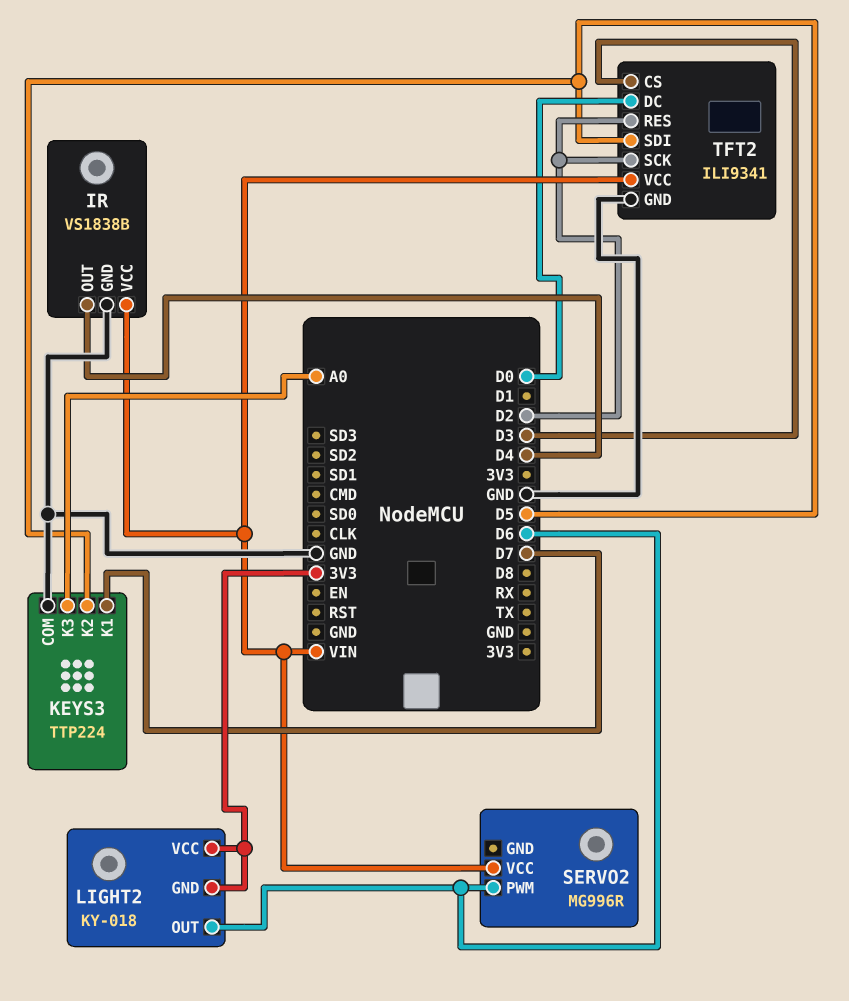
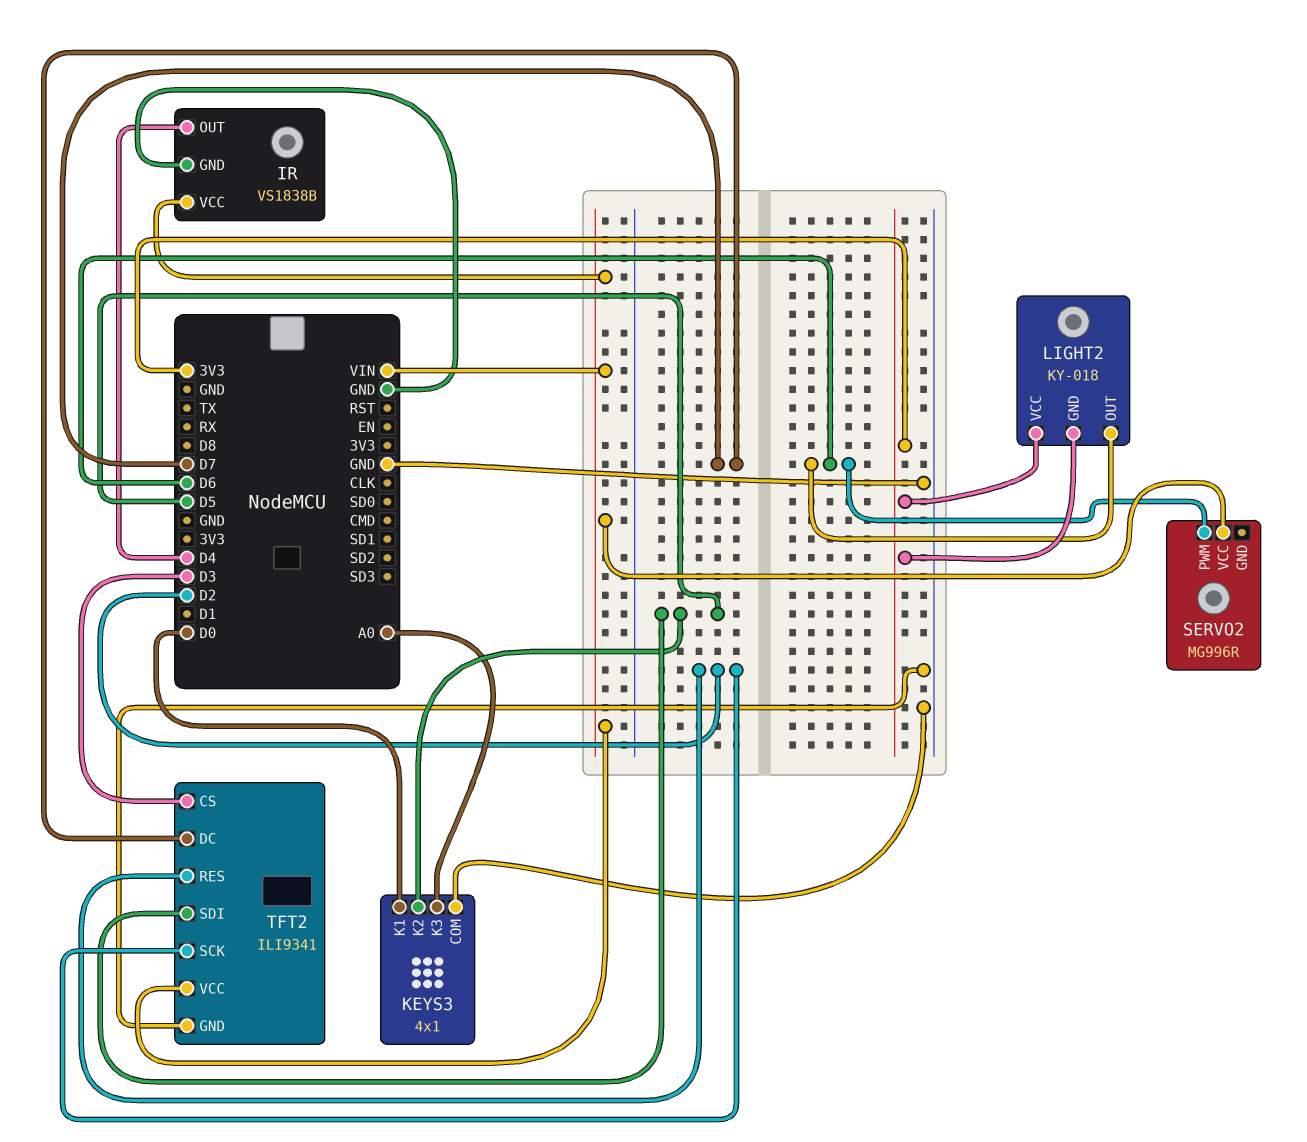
KEYS3: TTP224 -> 4x1
KEYS3 pin K1: D7 -> D0
TFT2 pin DC: D0 -> D7

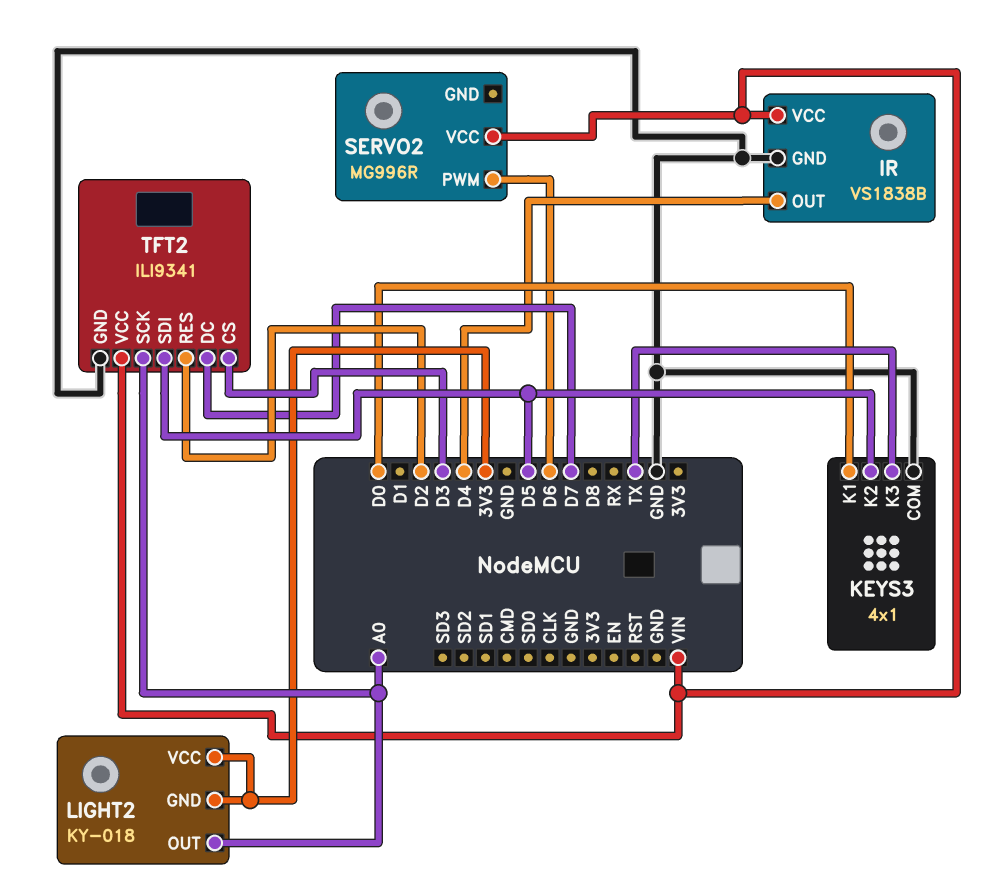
KEYS3 pin K3: A0 -> TX
LIGHT2 pin OUT: D6 -> A0
TFT2 pin SCK: D2 -> A0

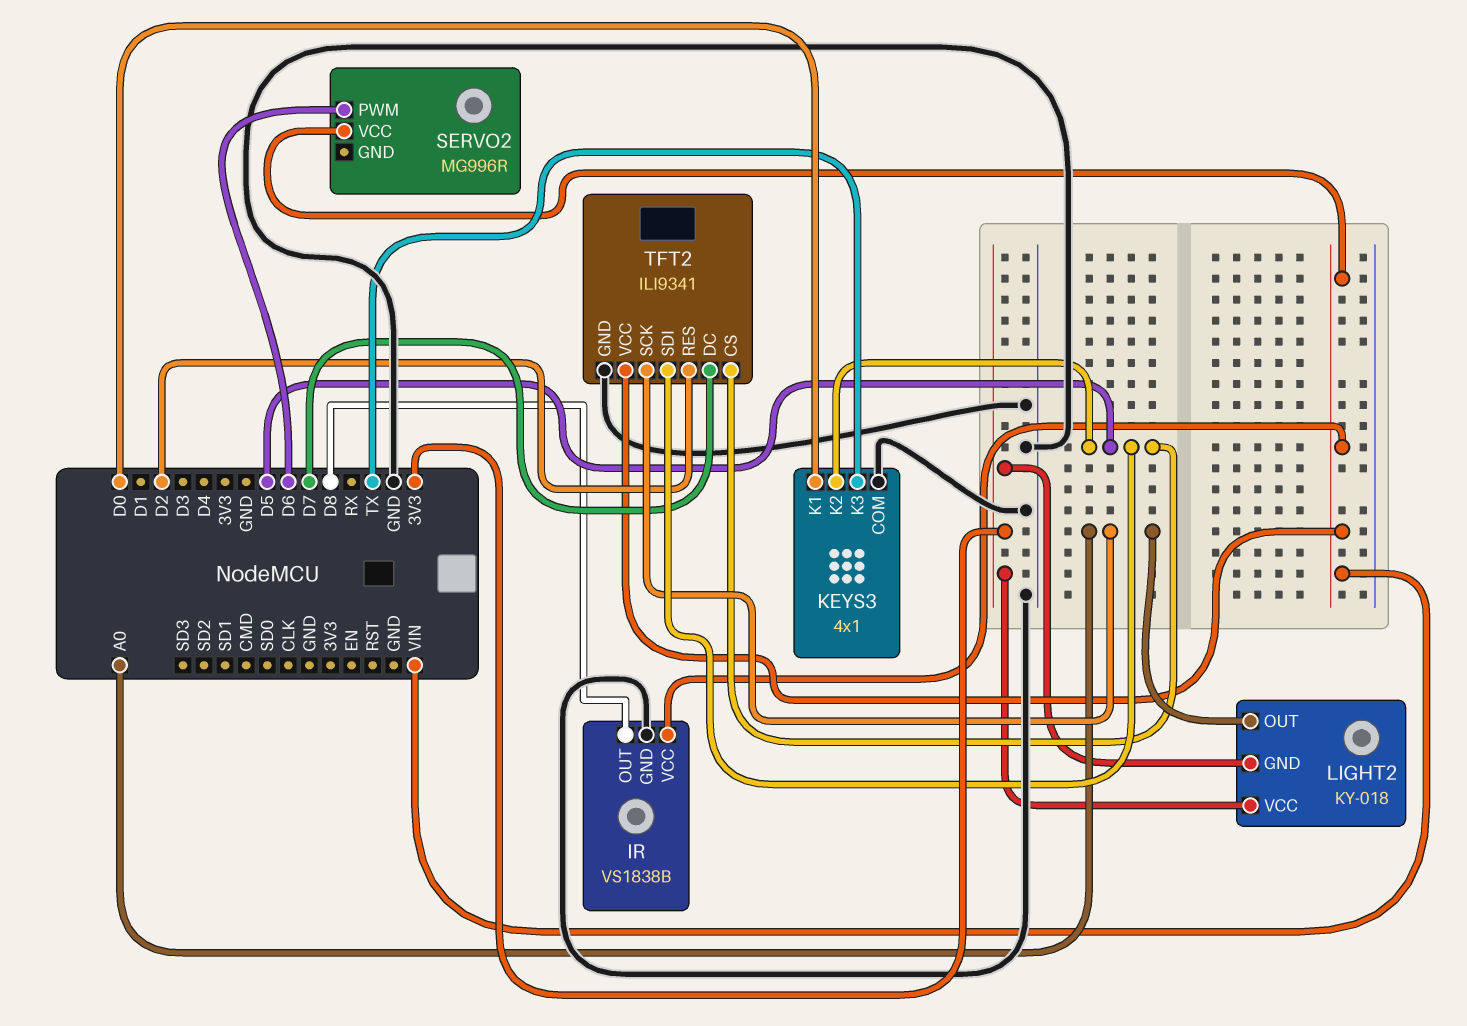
IR pin OUT: D4 -> D8
TFT2 pin CS: D3 -> D5

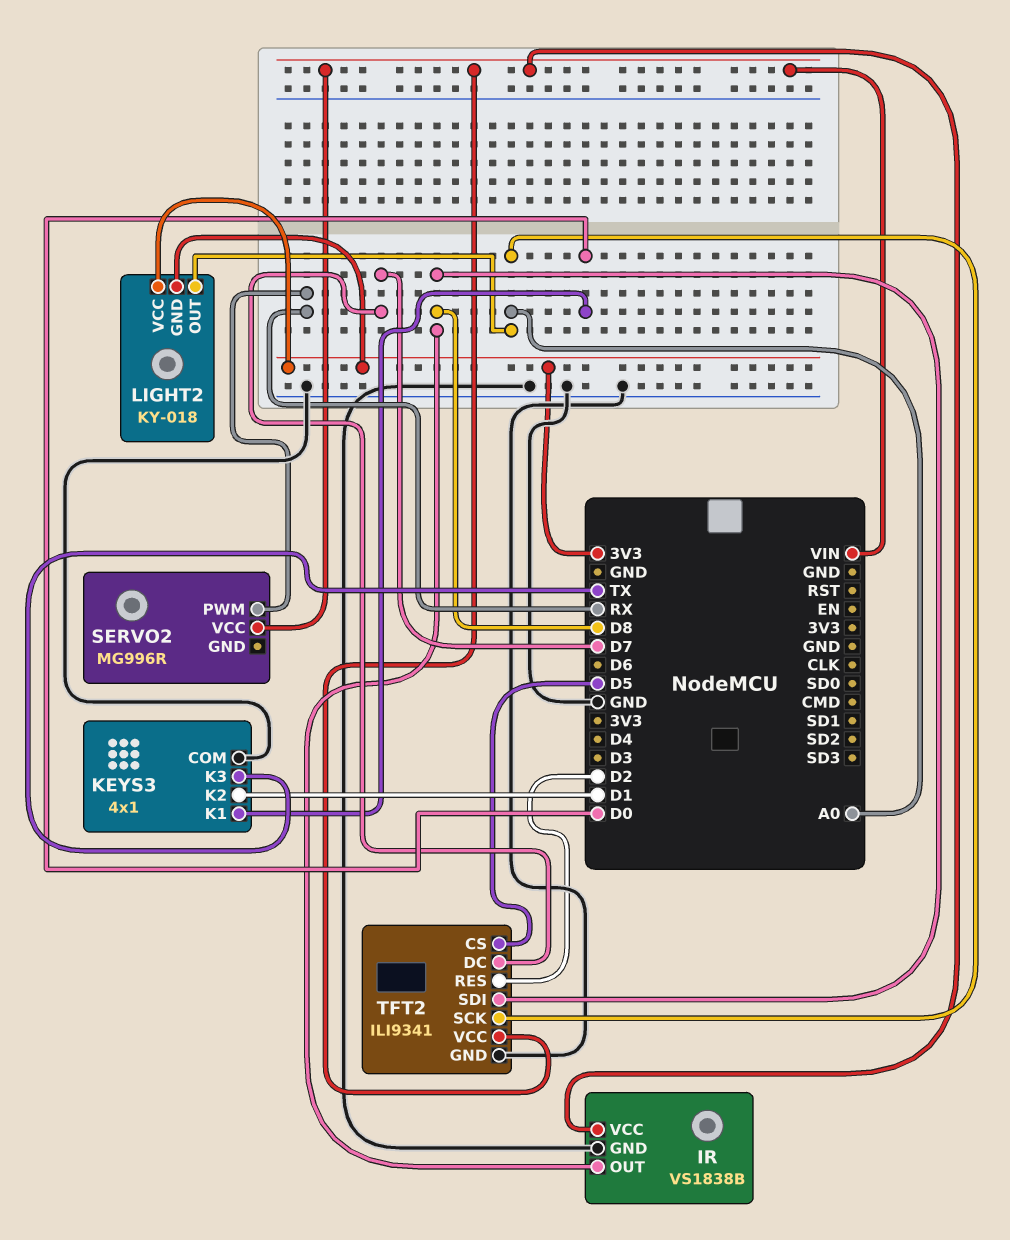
KEYS3 pin K2: D5 -> D1
SERVO2 pin PWM: D6 -> RX
TFT2 pin SDI: D5 -> D8

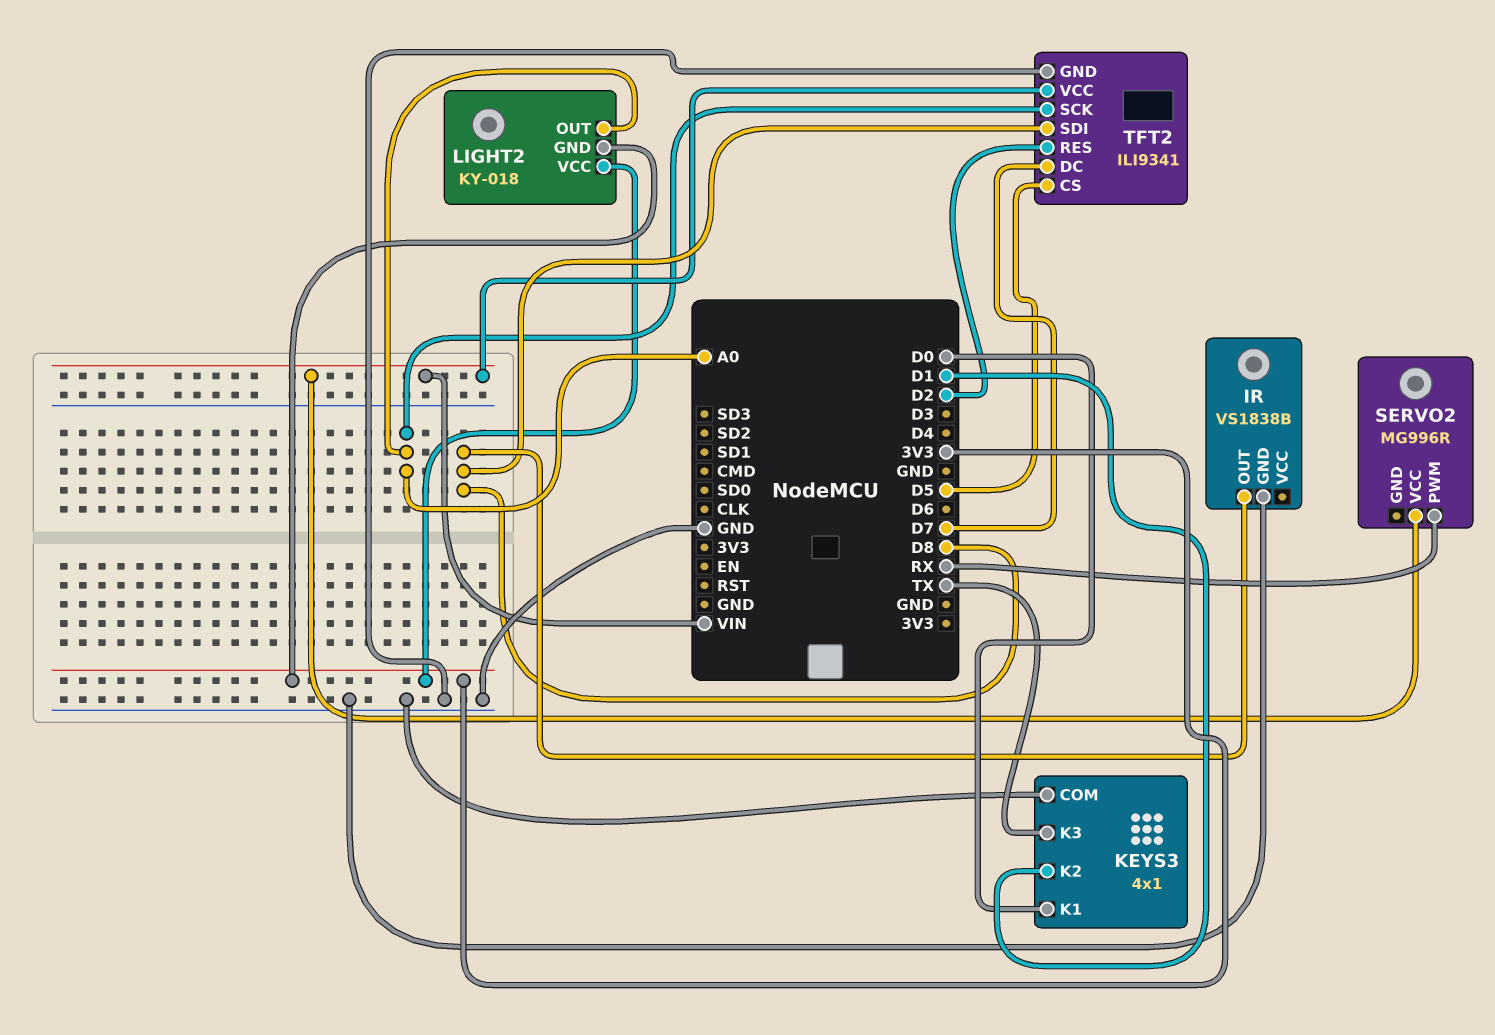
IR pin VCC: VIN -> none

